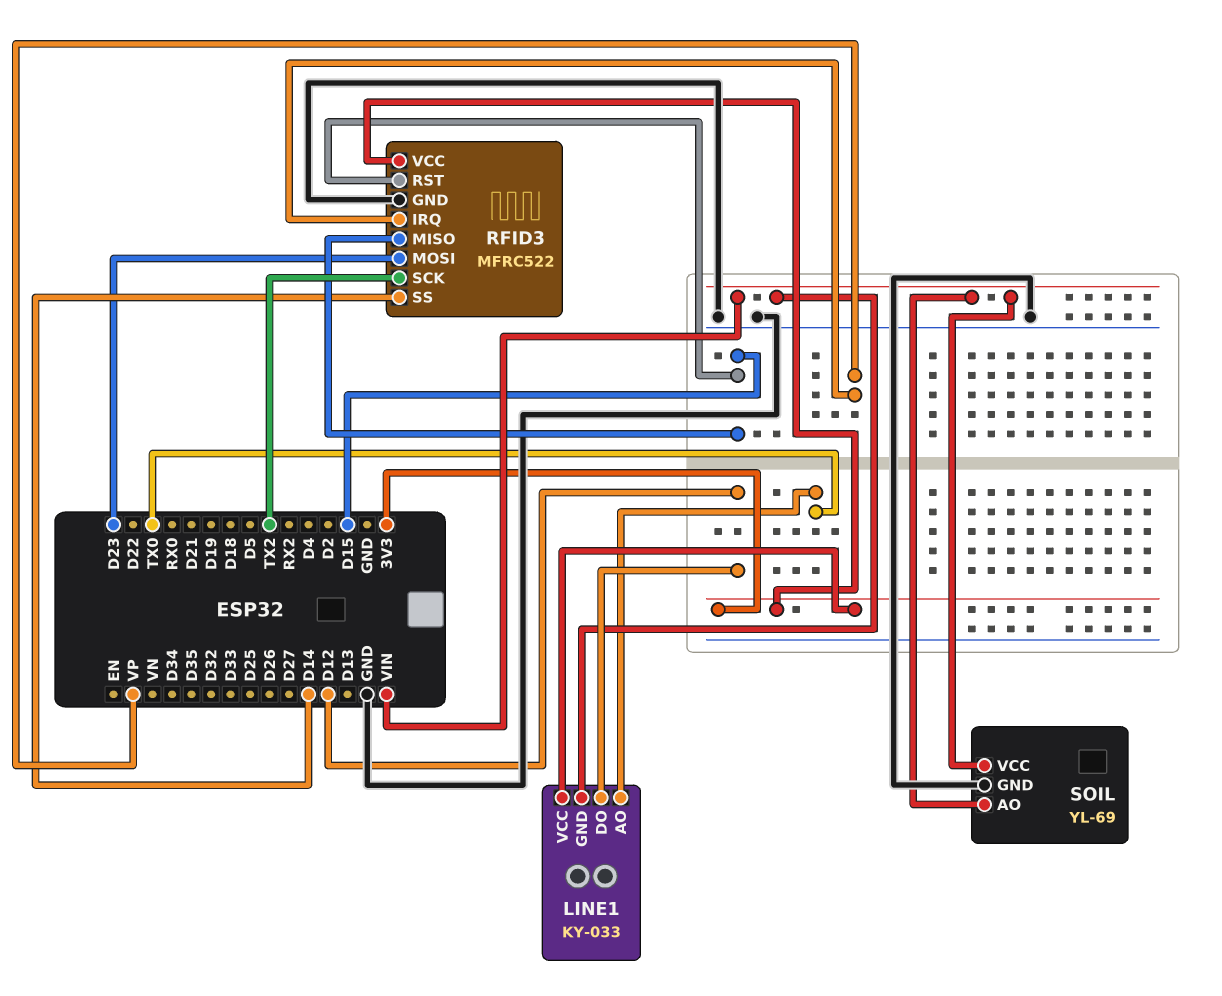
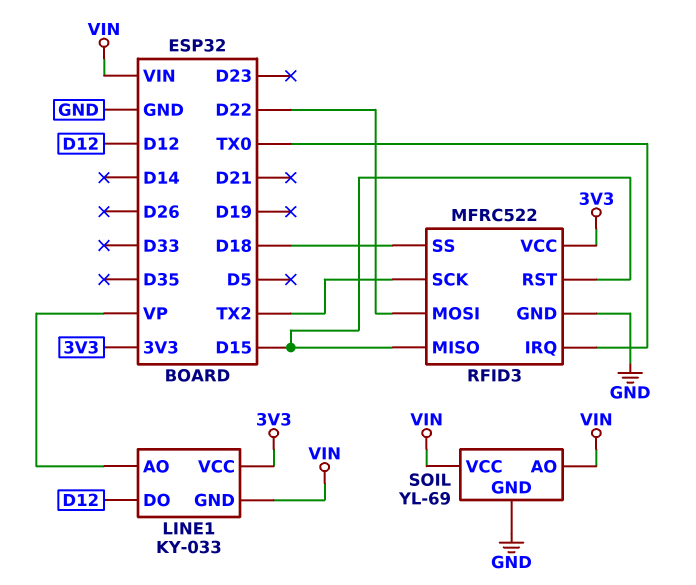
LINE1 pin AO: TX0 -> VP
RFID3 pin IRQ: VP -> TX0
RFID3 pin MOSI: D23 -> D22
RFID3 pin SS: D14 -> D18

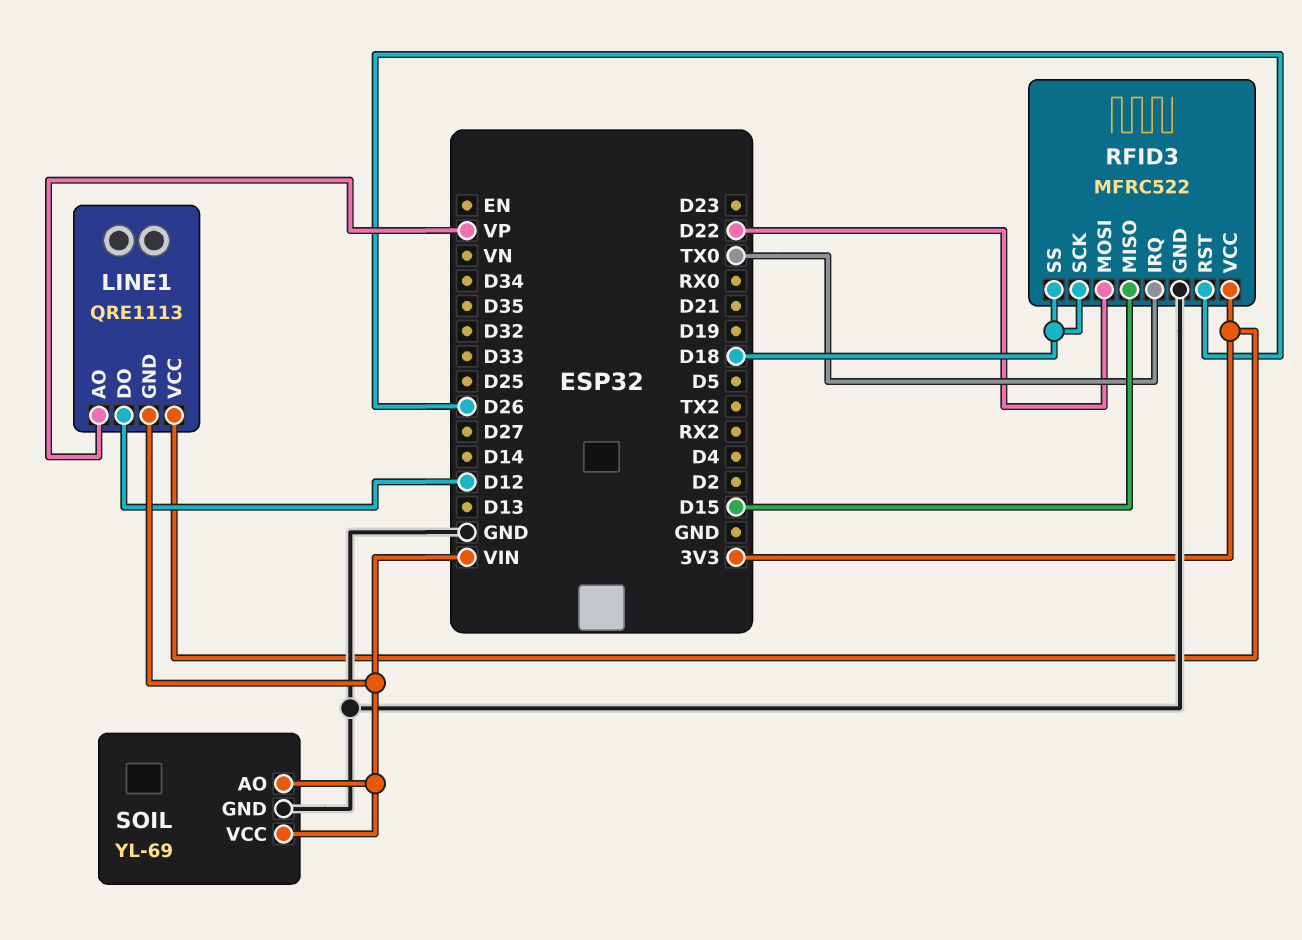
LINE1: KY-033 -> QRE1113
RFID3 pin RST: D15 -> D26
RFID3 pin SCK: TX2 -> D18

